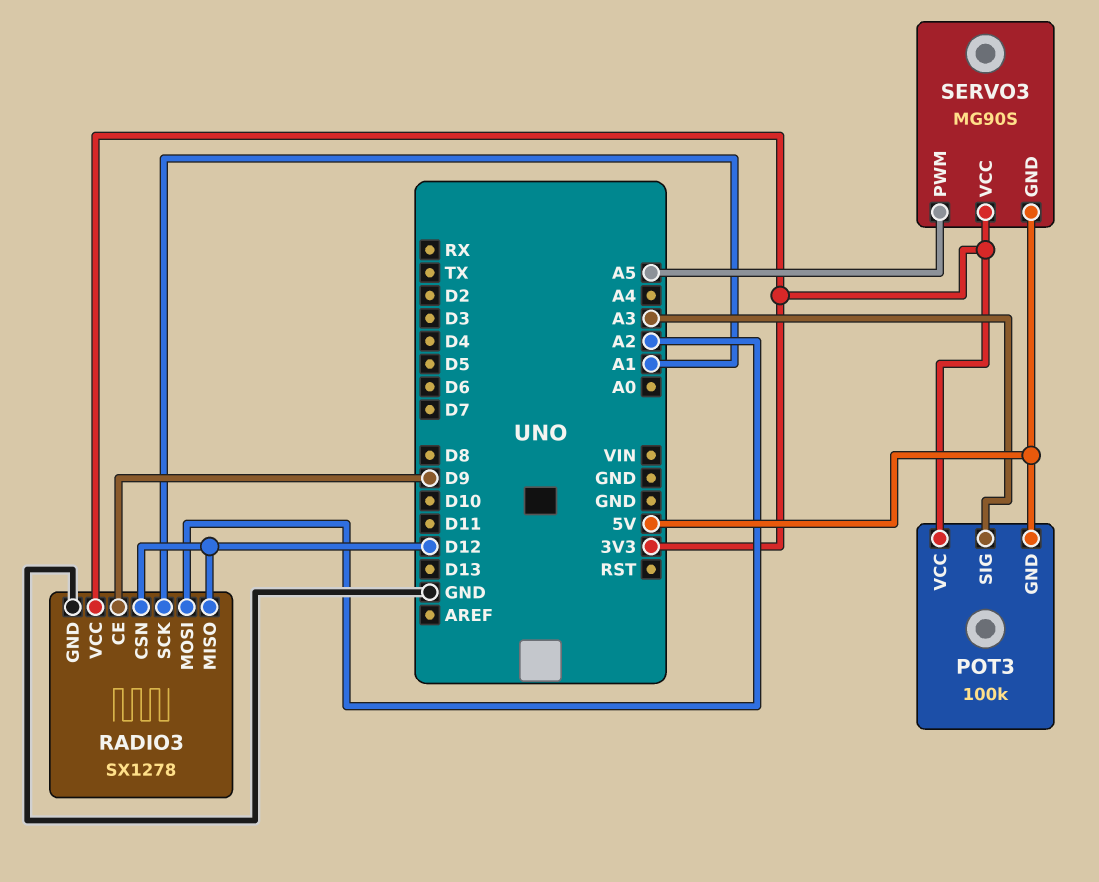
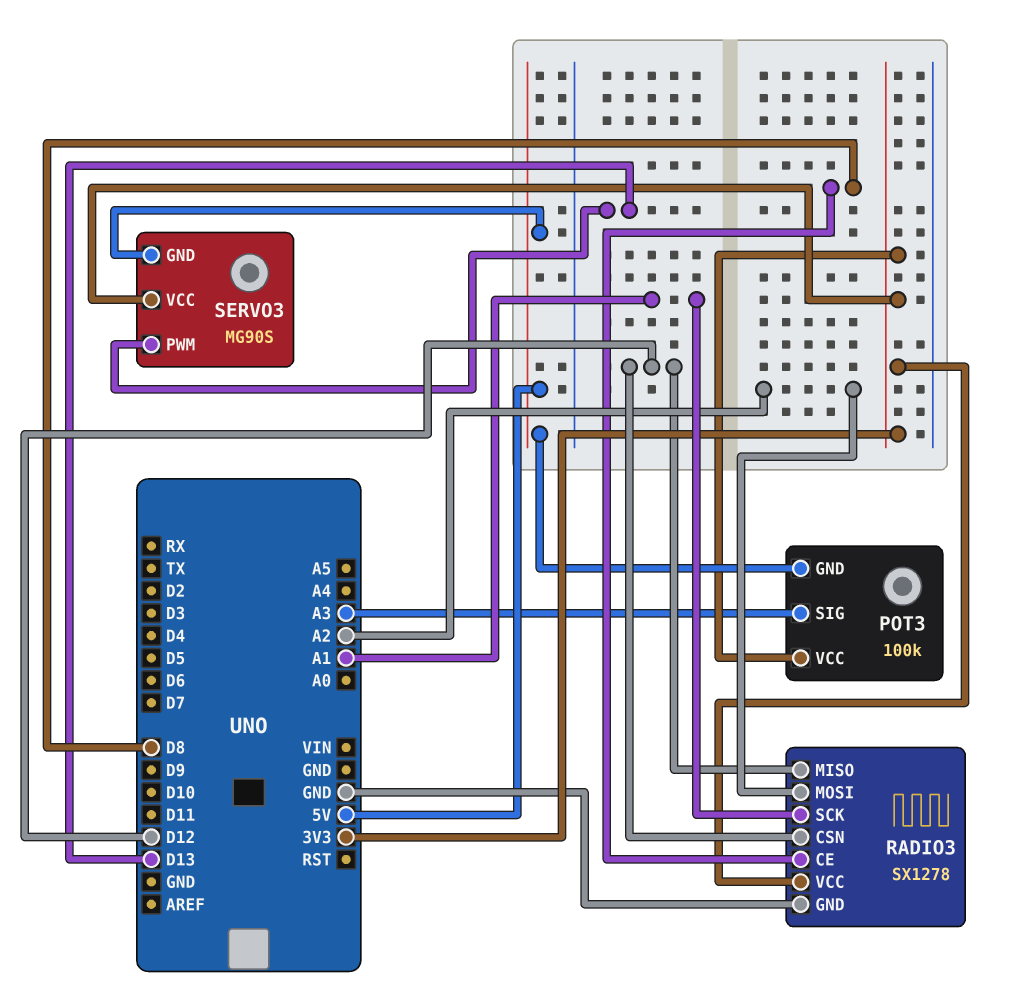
RADIO3 pin CE: D9 -> D8
SERVO3 pin PWM: A5 -> D13

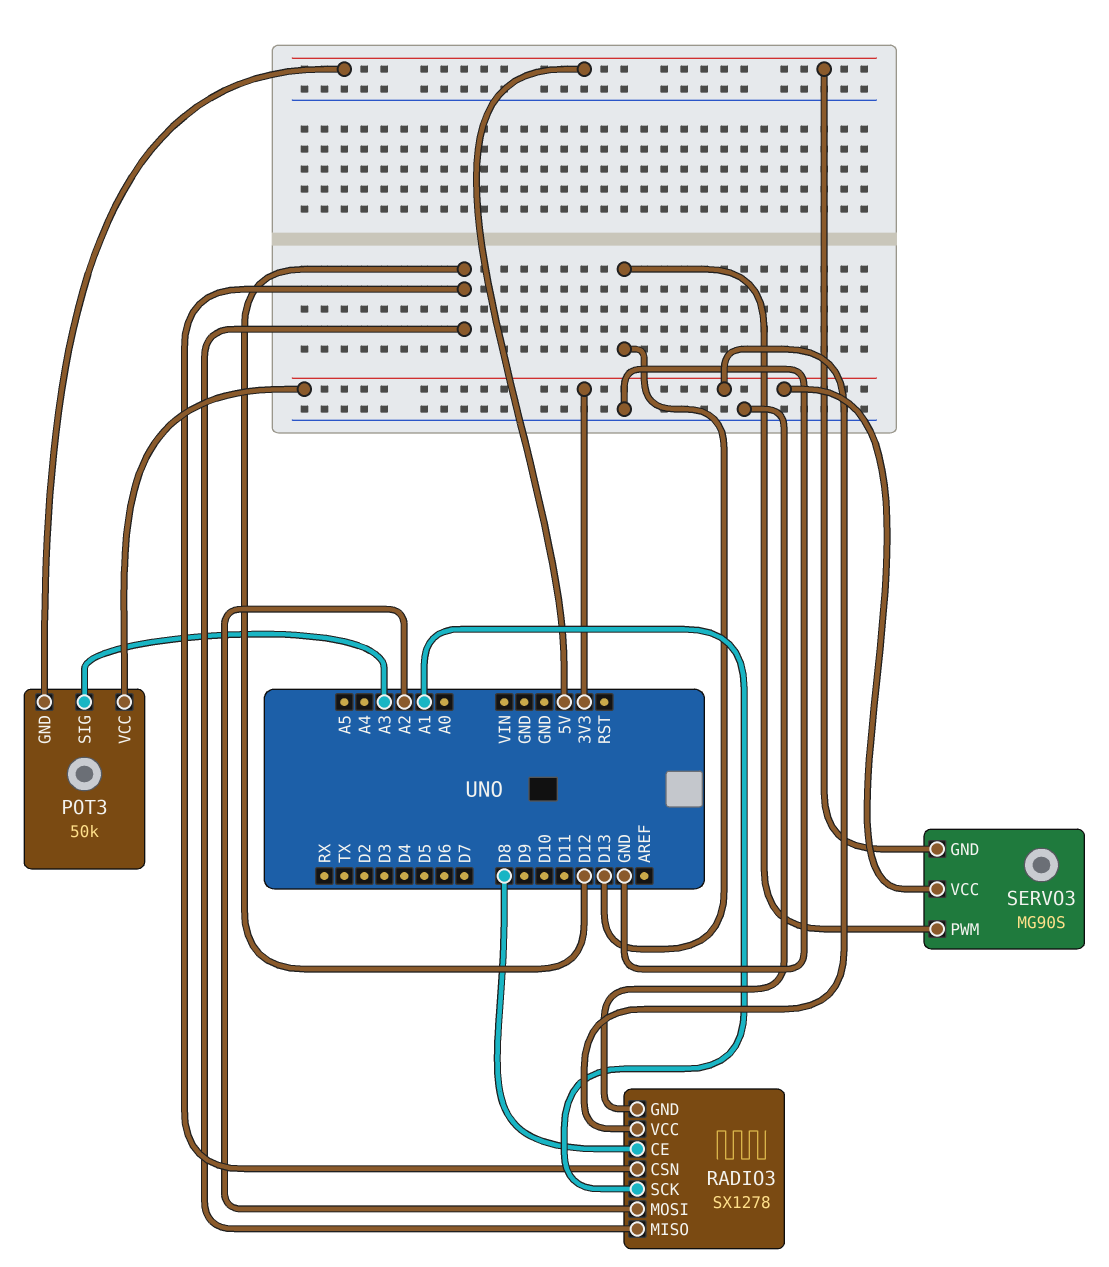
POT3: 100k -> 50k

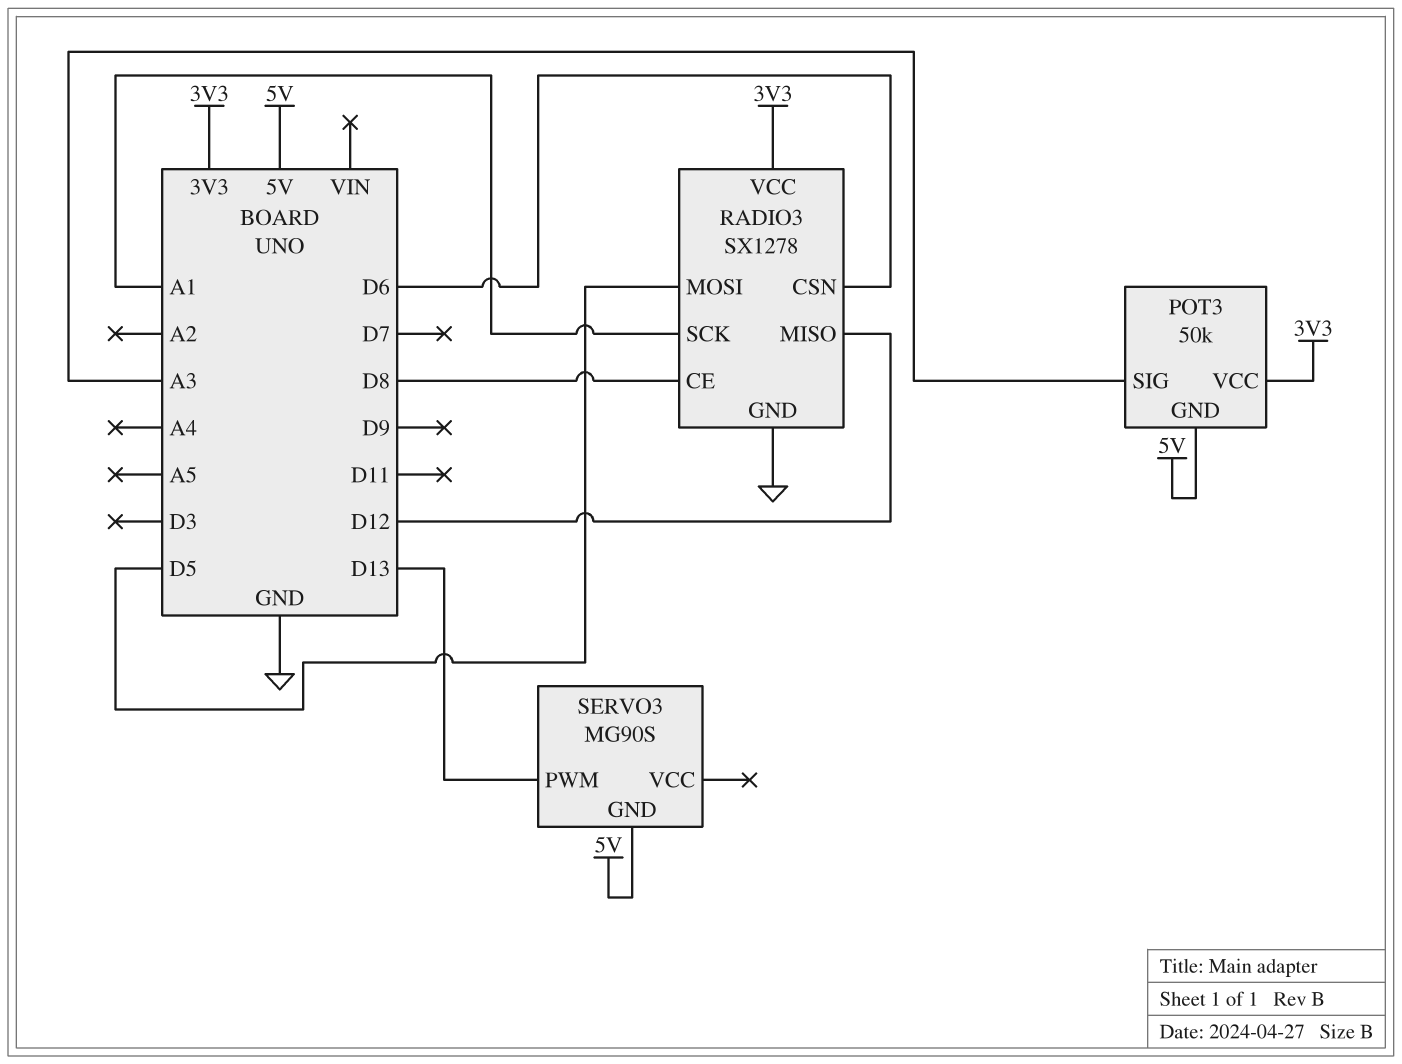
RADIO3 pin CSN: D12 -> D6
RADIO3 pin MOSI: A2 -> D5
SERVO3 pin VCC: 3V3 -> none

